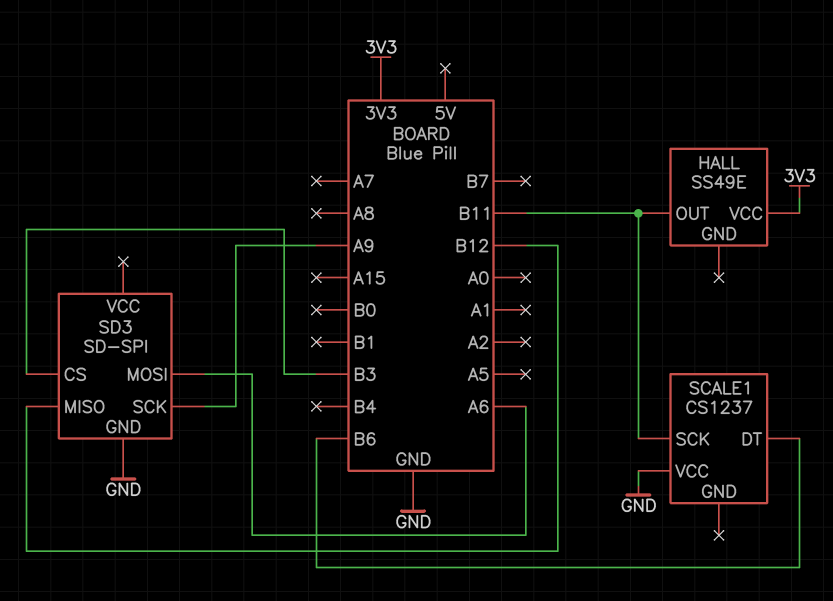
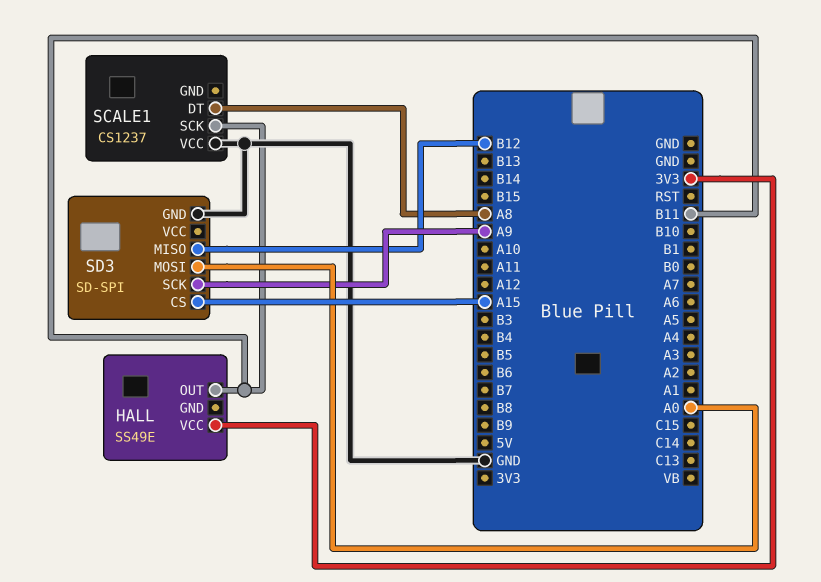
SCALE1 pin DT: B6 -> A8
SD3 pin CS: B3 -> A15
SD3 pin MOSI: A6 -> A0

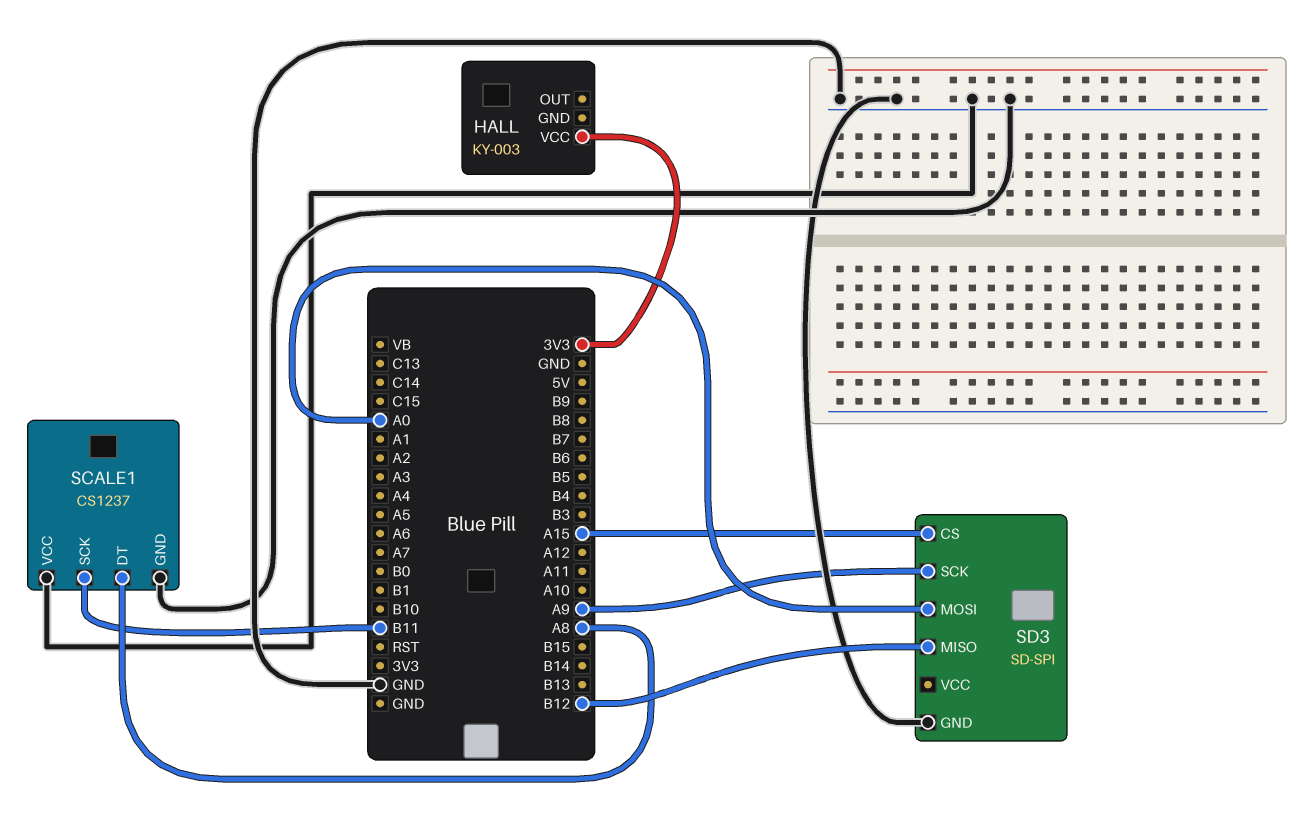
HALL: SS49E -> KY-003
HALL pin OUT: B11 -> none
SCALE1 pin GND: none -> GND

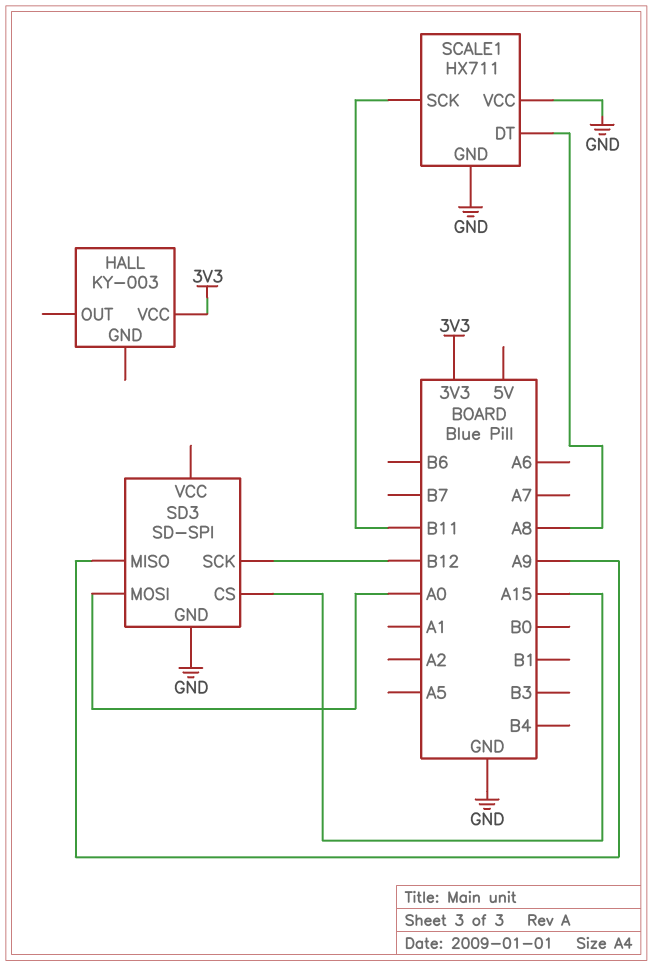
SCALE1: CS1237 -> HX711
SD3 pin MISO: B12 -> A9
SD3 pin SCK: A9 -> B12

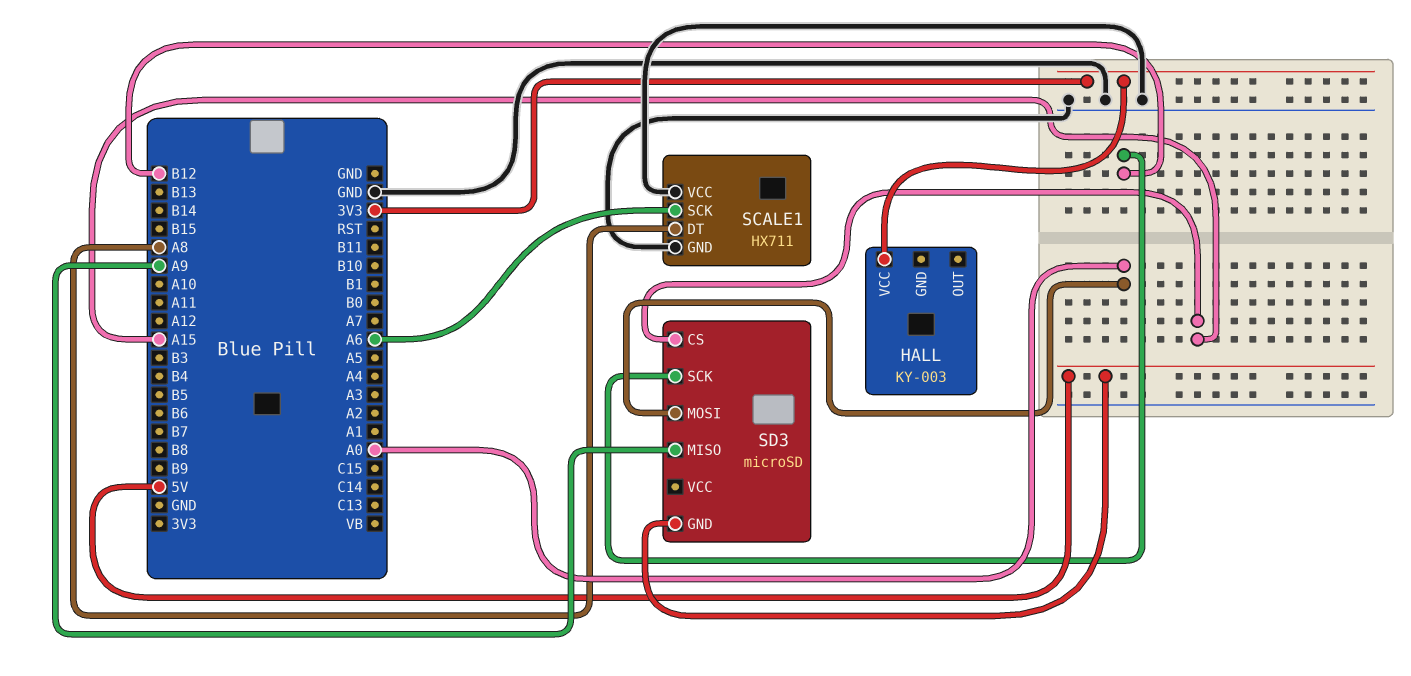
SCALE1 pin SCK: B11 -> A6
SD3: SD-SPI -> microSD
SD3 pin GND: GND -> 5V

